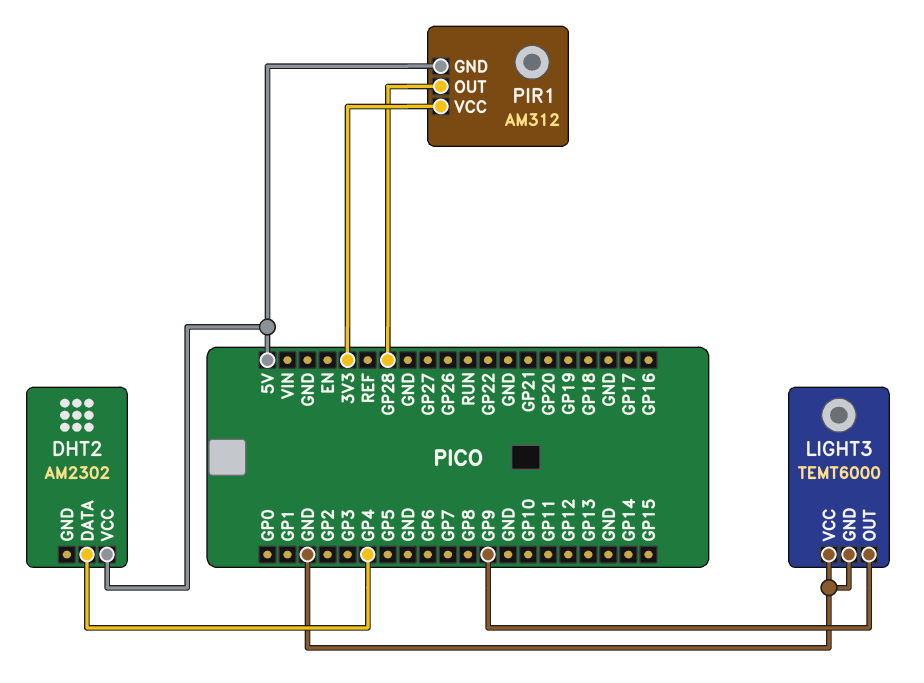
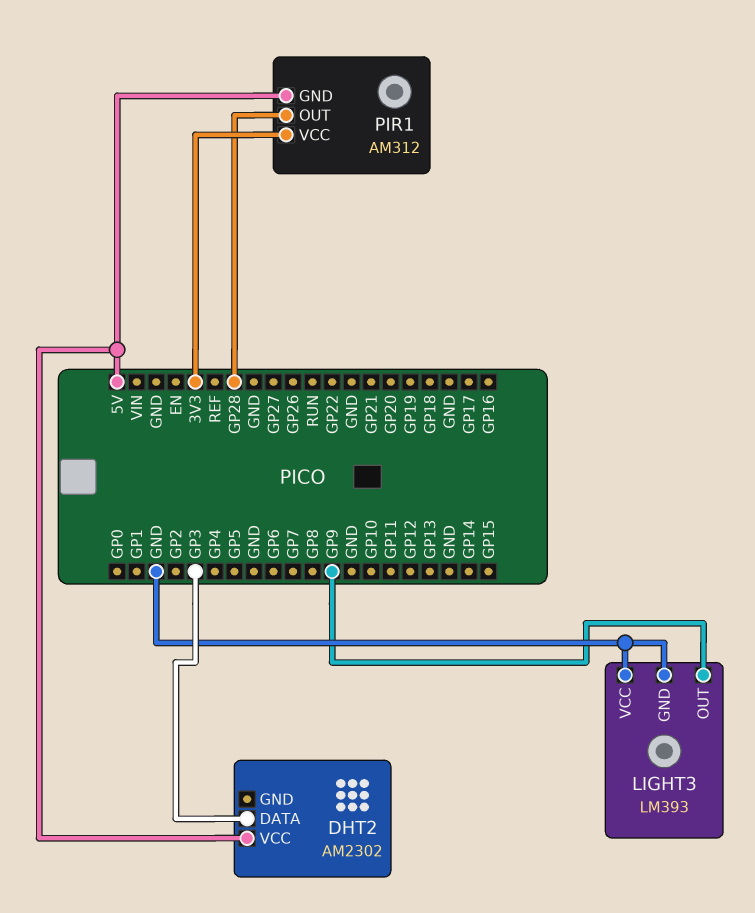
DHT2 pin DATA: GP4 -> GP3
LIGHT3: TEMT6000 -> LM393

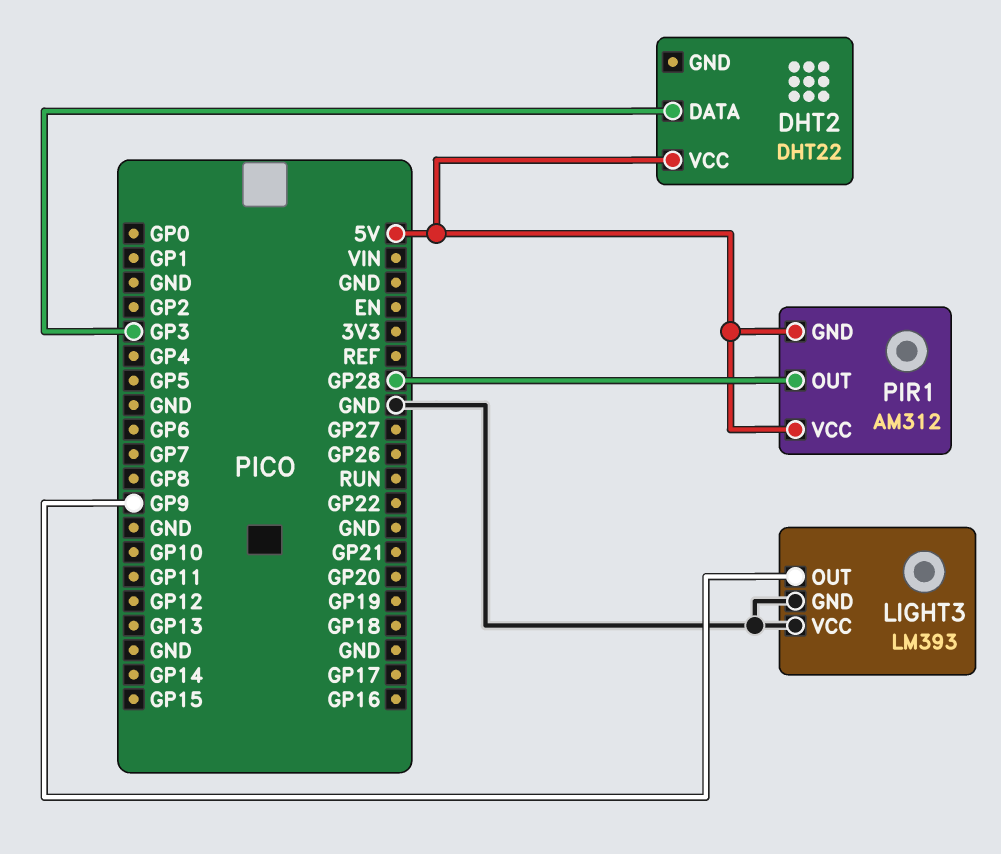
DHT2: AM2302 -> DHT22
PIR1 pin VCC: 3V3 -> 5V

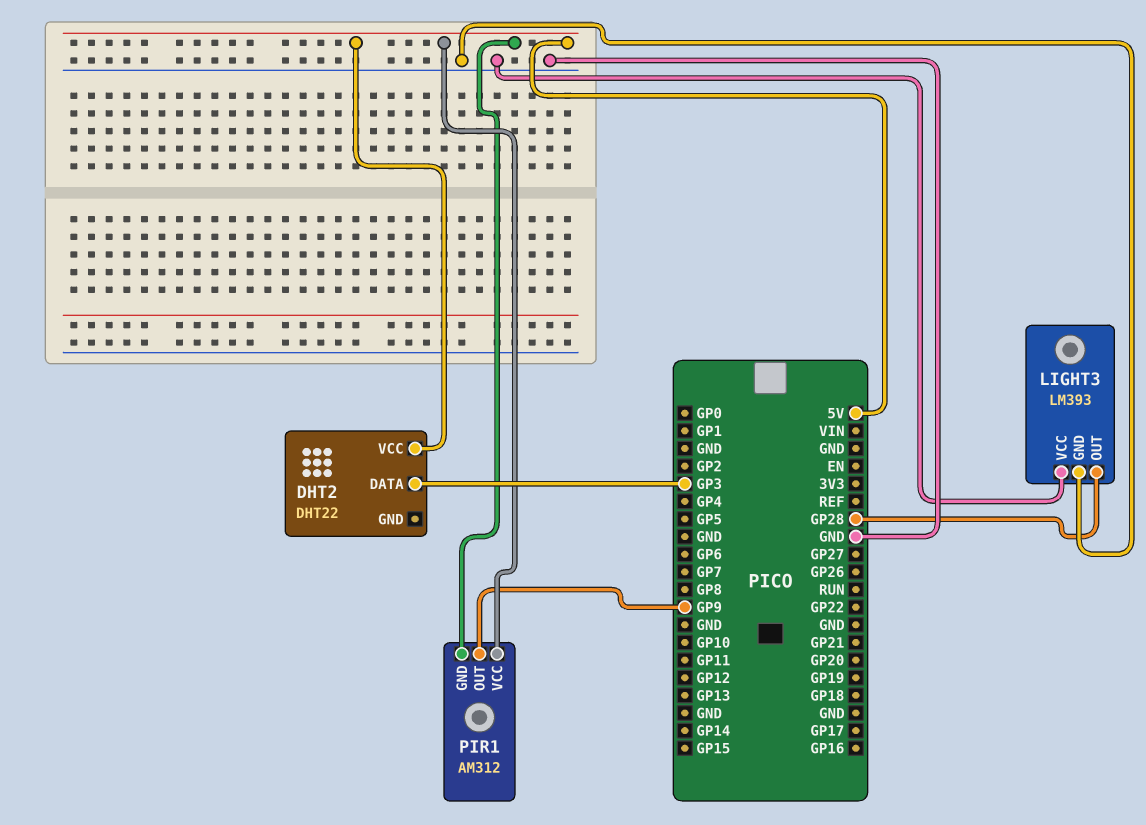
LIGHT3 pin OUT: GP9 -> GP28
PIR1 pin OUT: GP28 -> GP9

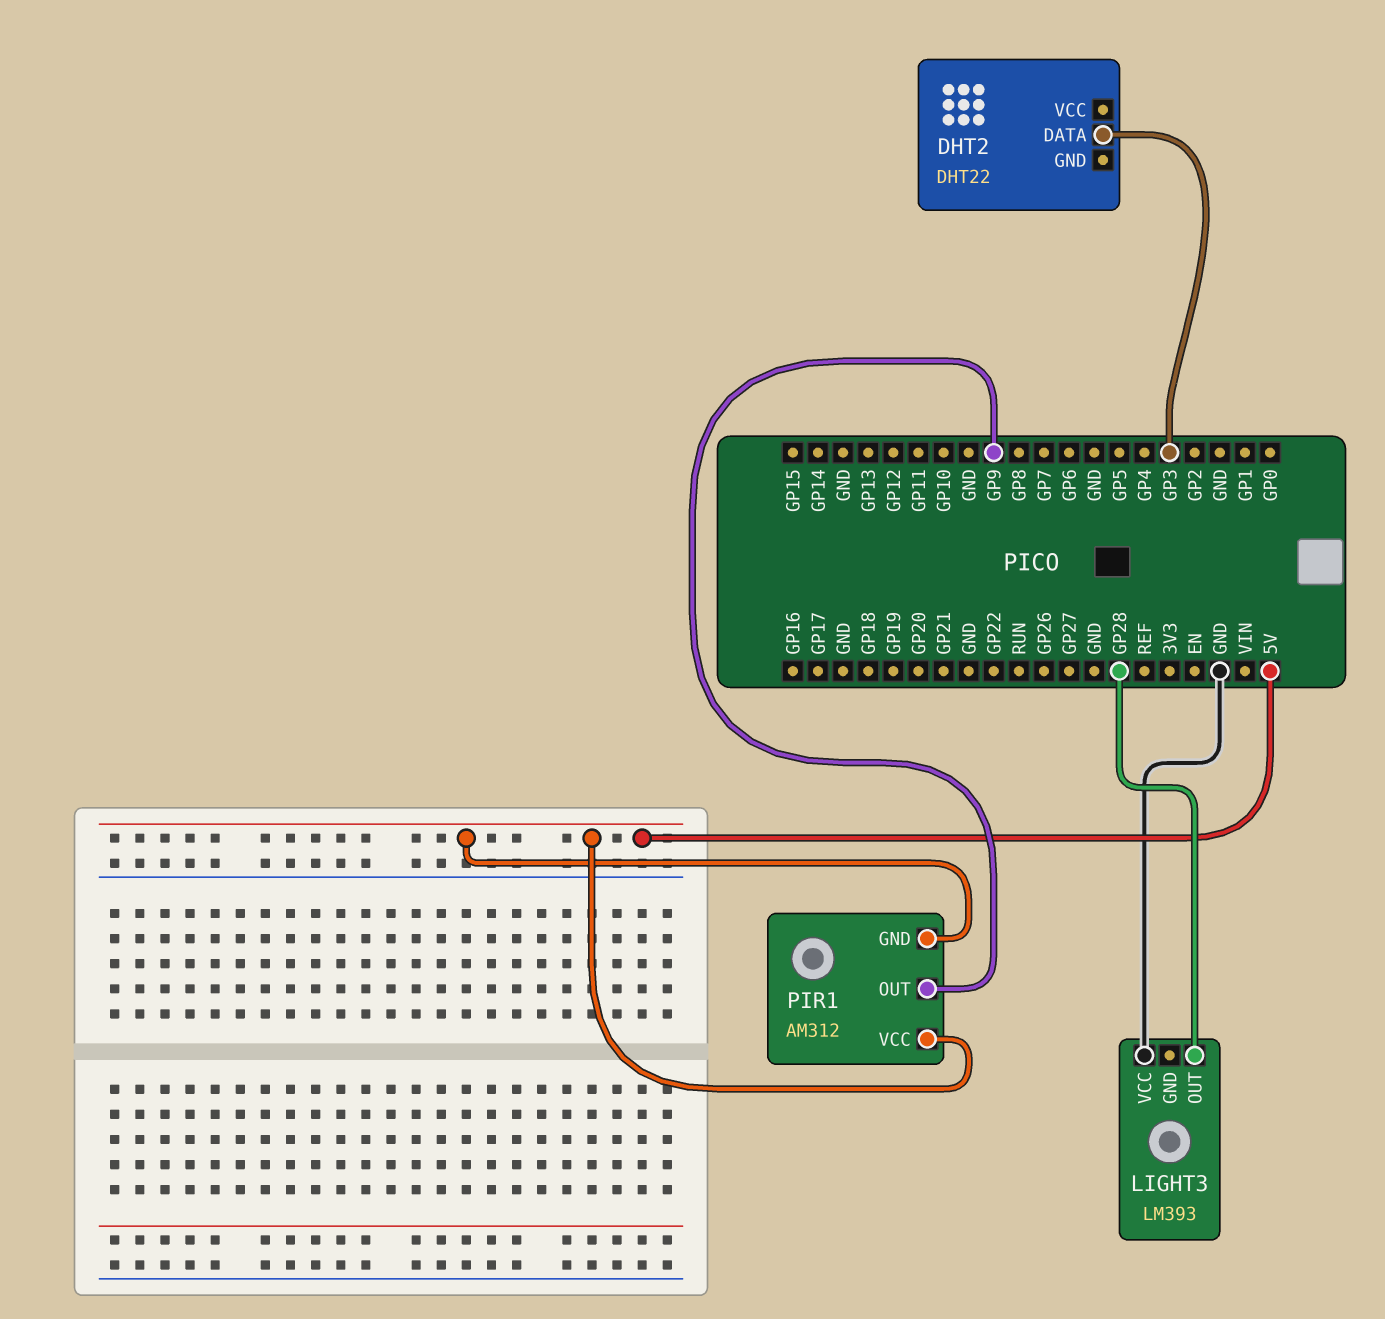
DHT2 pin VCC: 5V -> none
LIGHT3 pin GND: GND -> none

